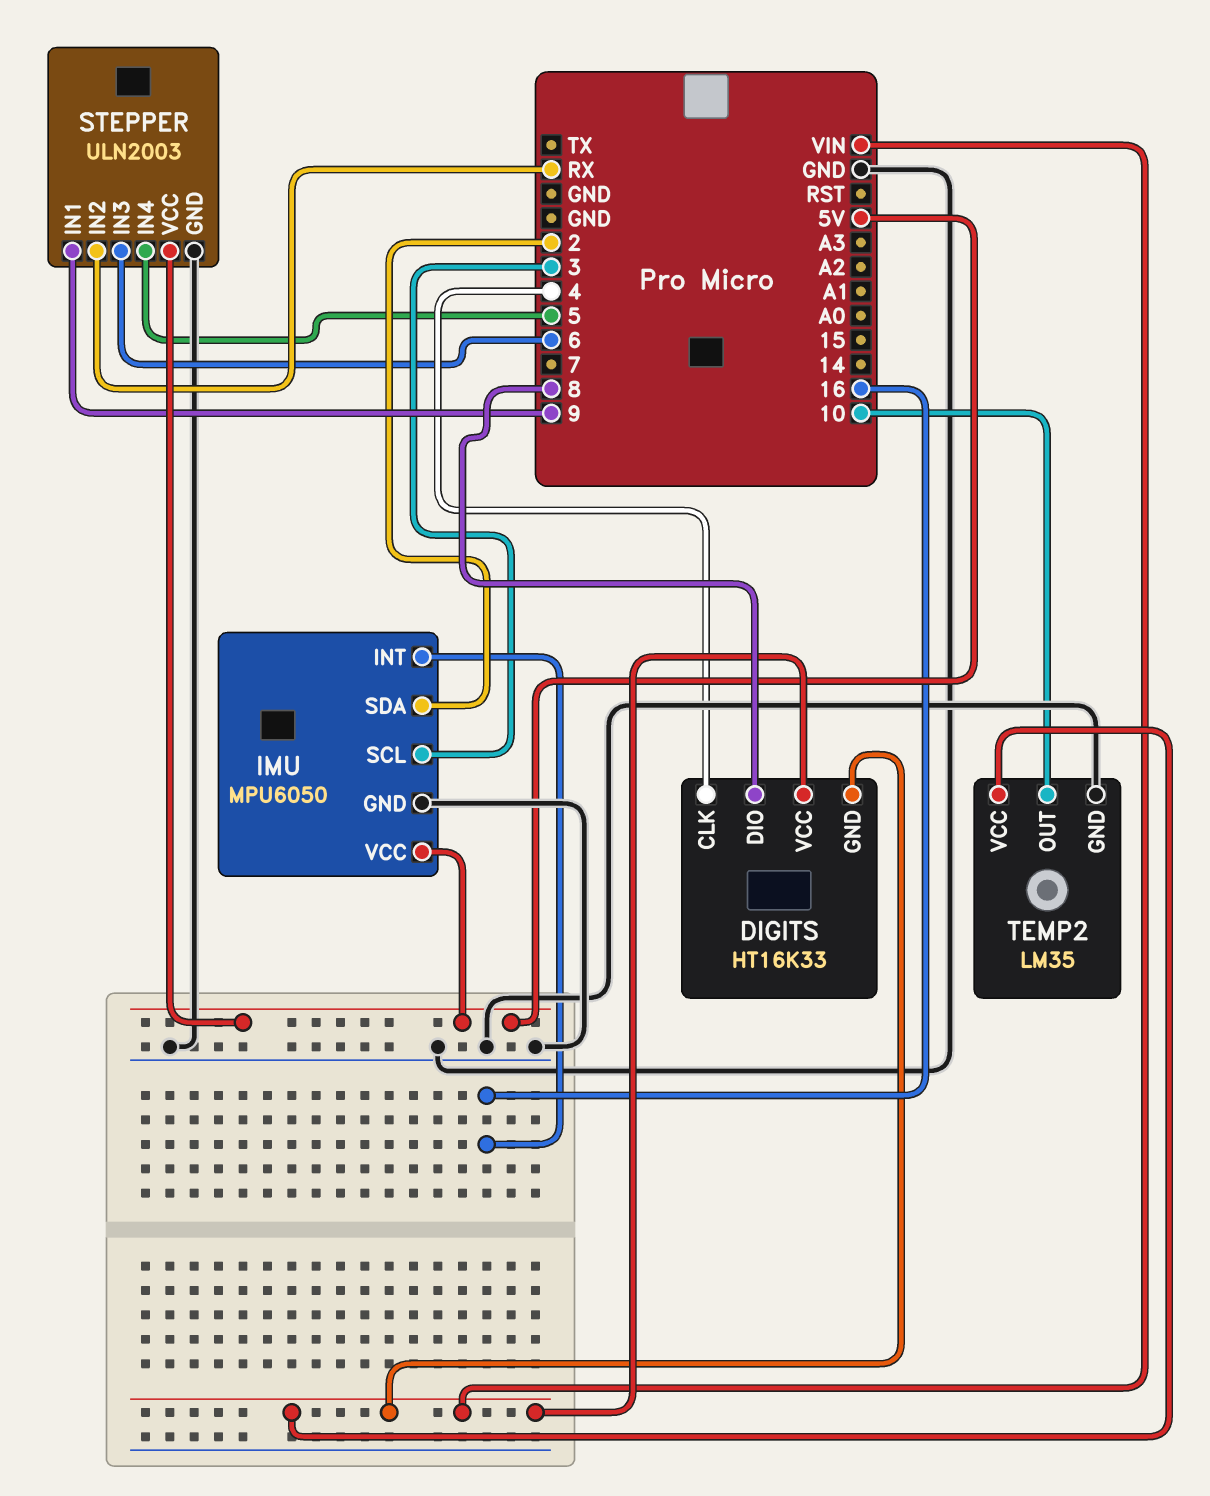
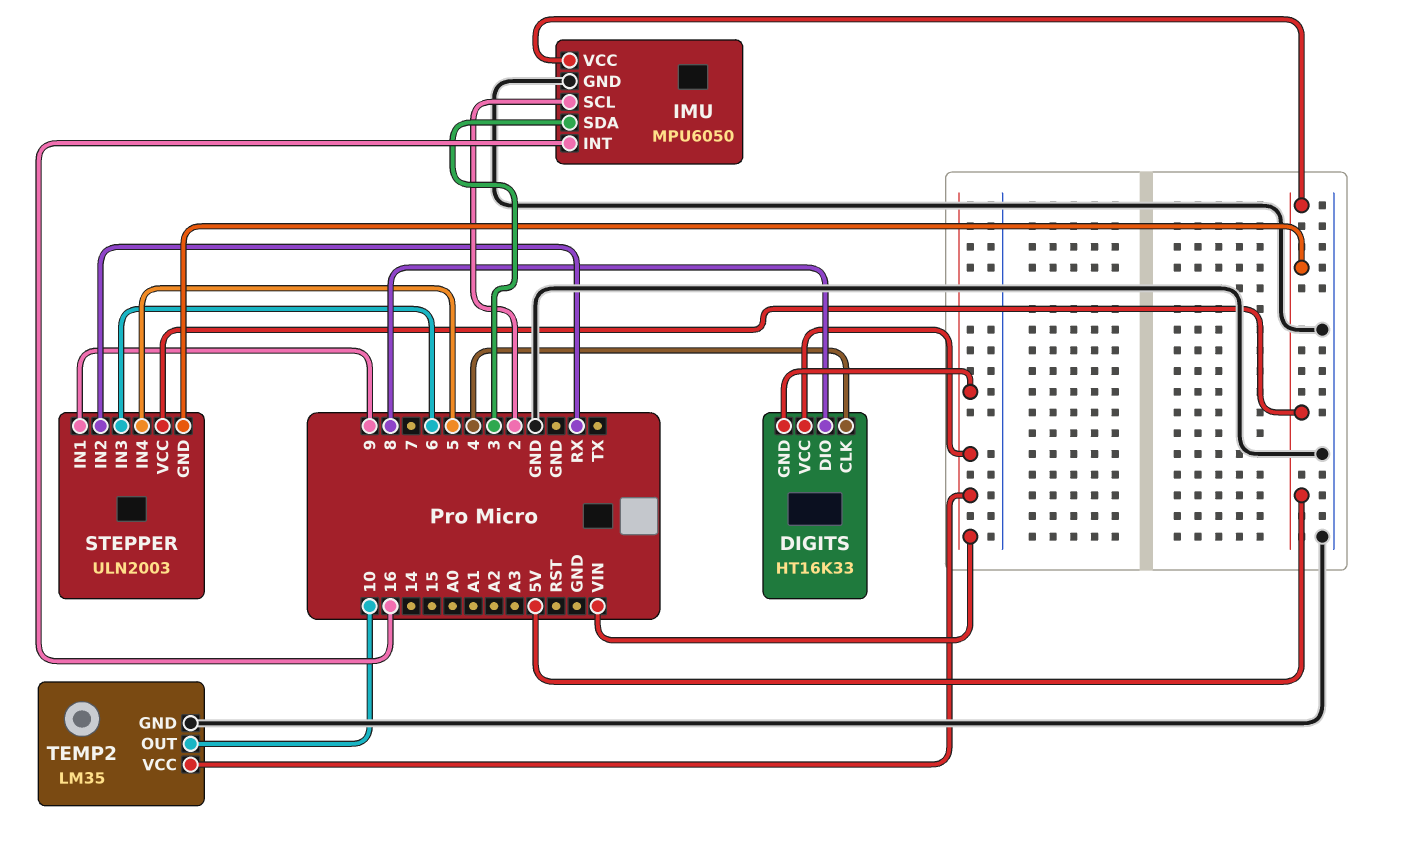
IMU pin SCL: 3 -> 2
IMU pin SDA: 2 -> 3
STEPPER pin GND: GND -> 5V

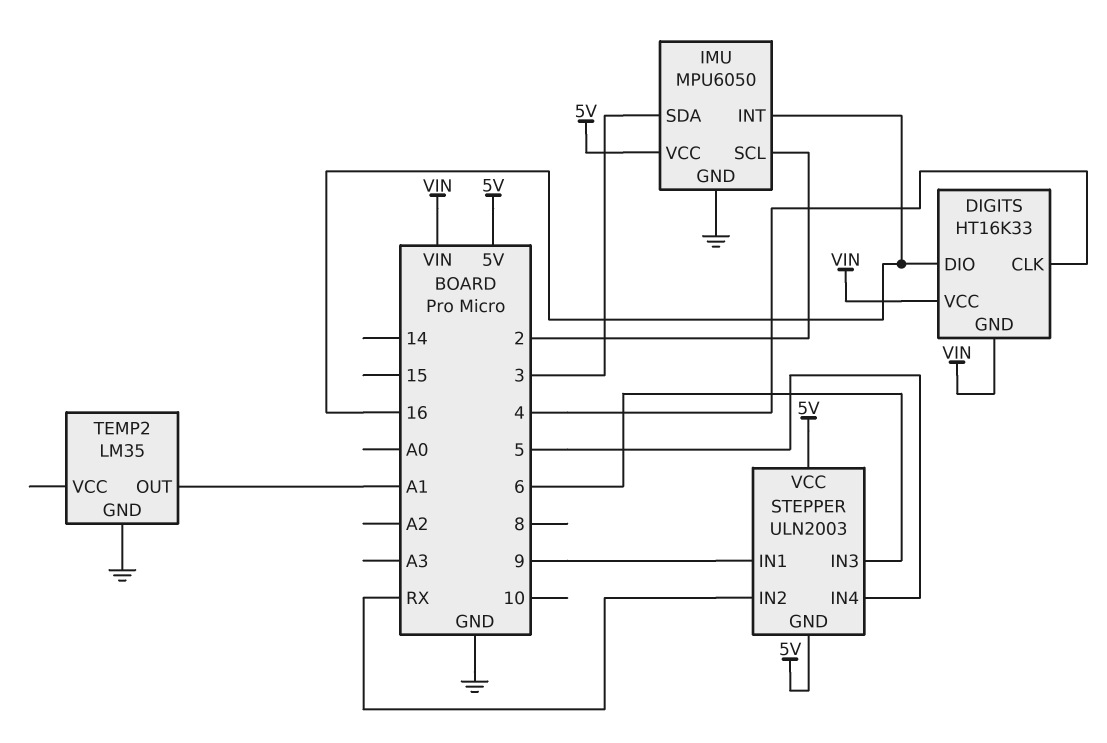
DIGITS pin DIO: 8 -> 16
TEMP2 pin OUT: 10 -> A1
TEMP2 pin VCC: VIN -> none

